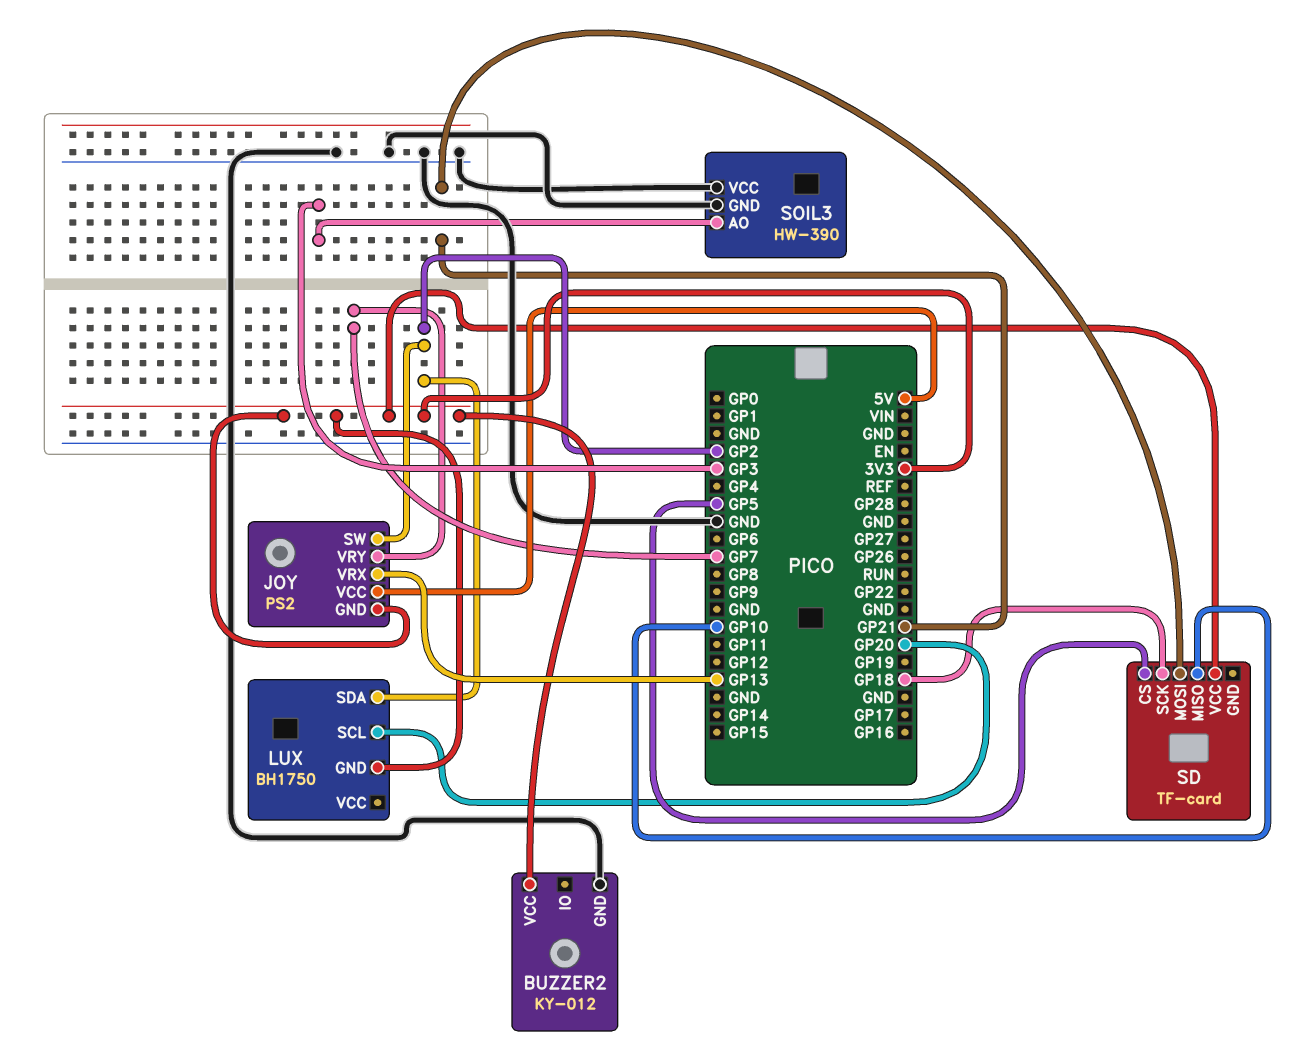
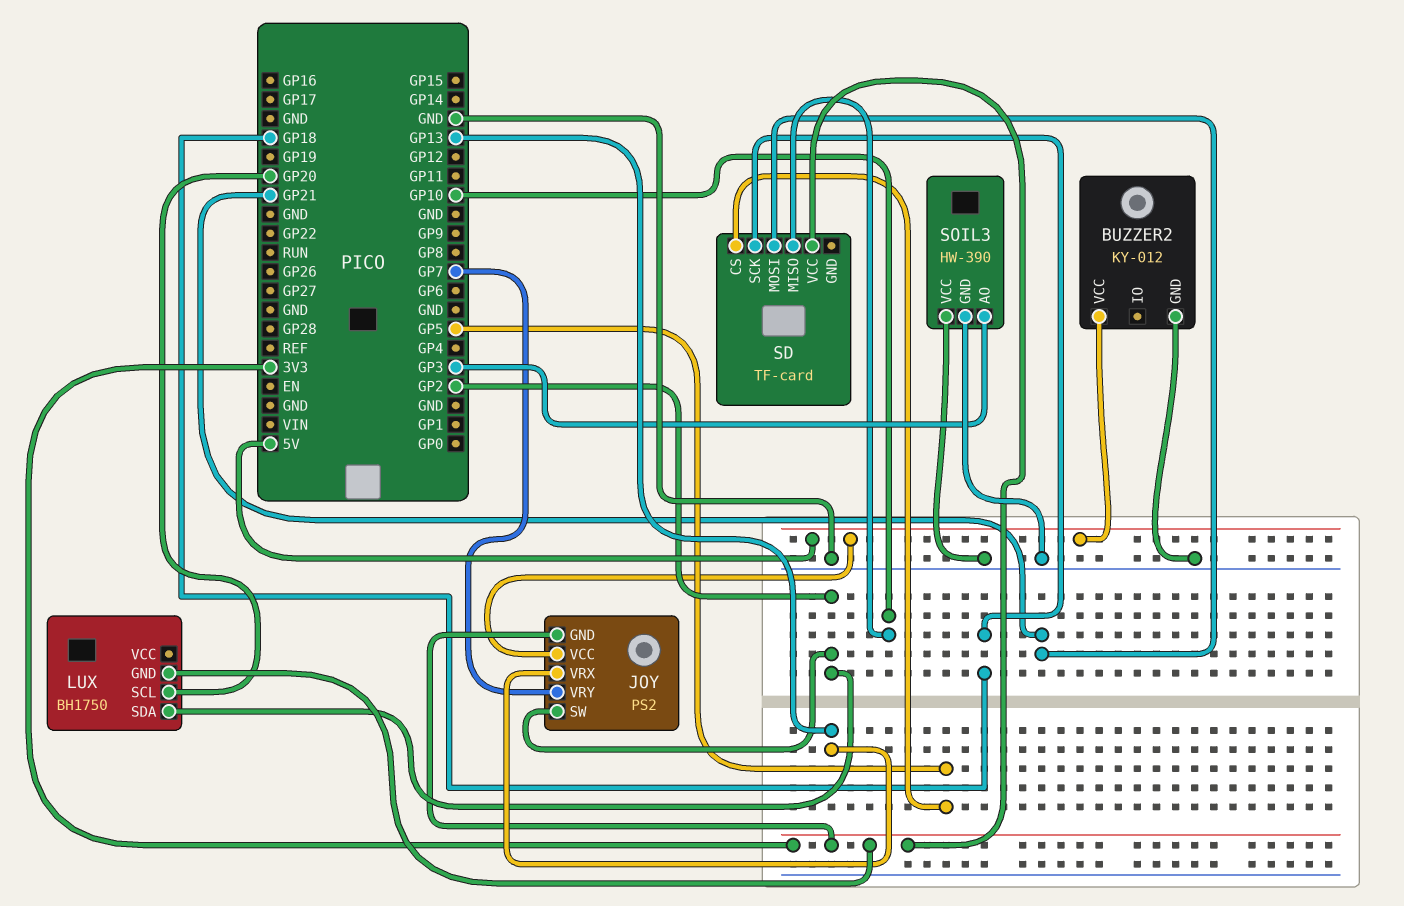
BUZZER2 pin VCC: 3V3 -> 5V

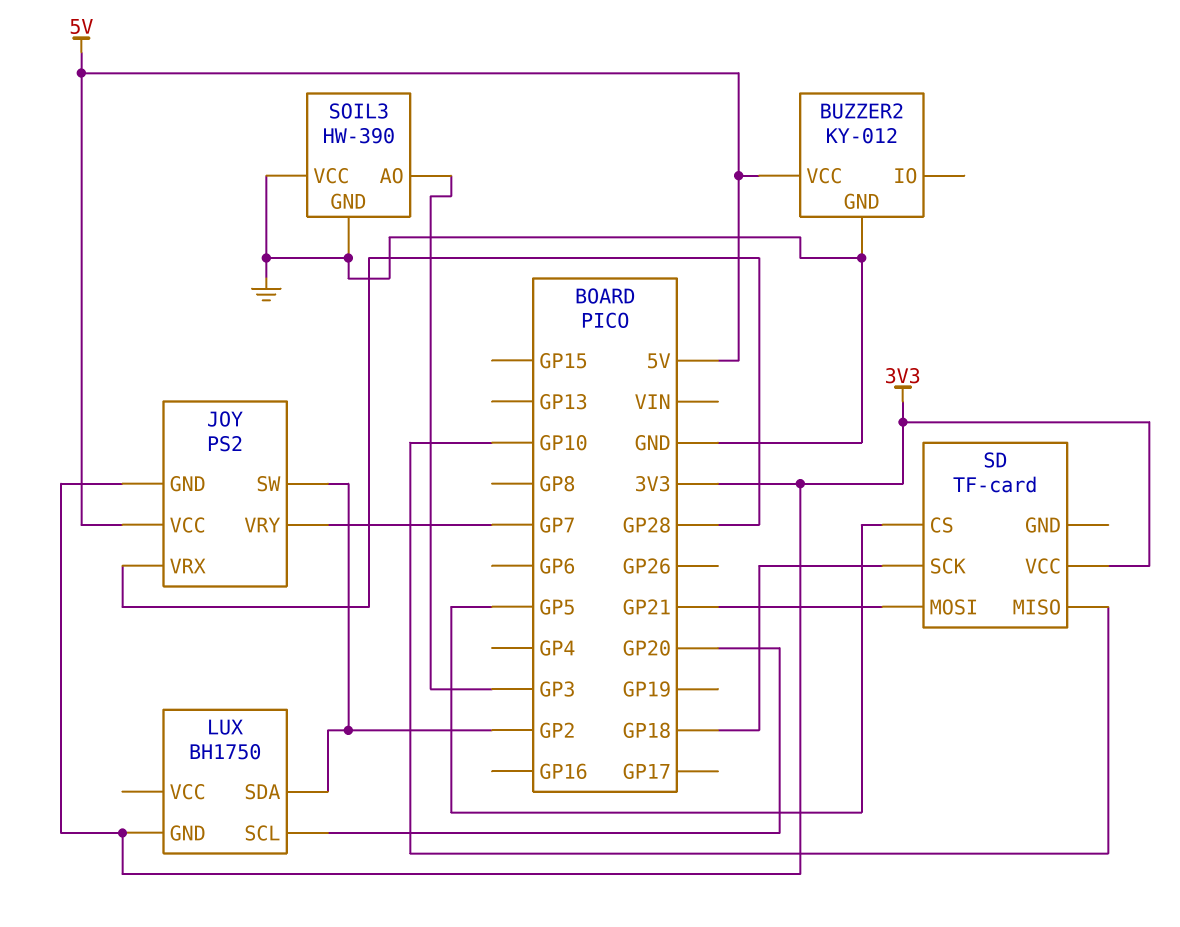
JOY pin VRX: GP13 -> GP28

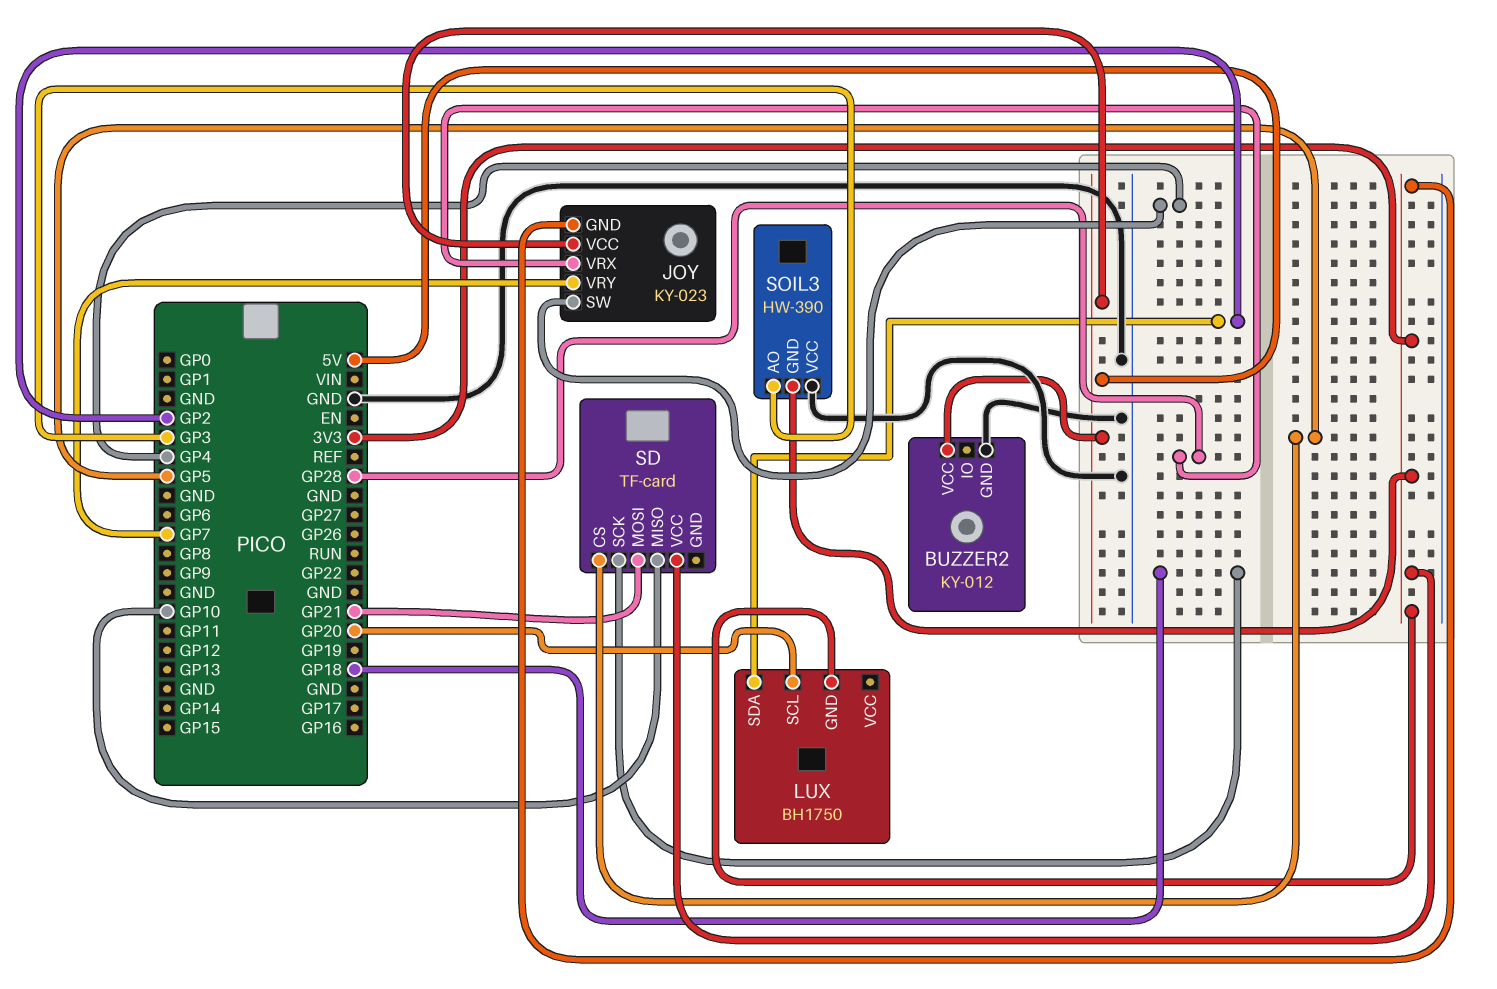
JOY: PS2 -> KY-023
JOY pin SW: GP2 -> GP4
SOIL3 pin GND: GND -> 3V3

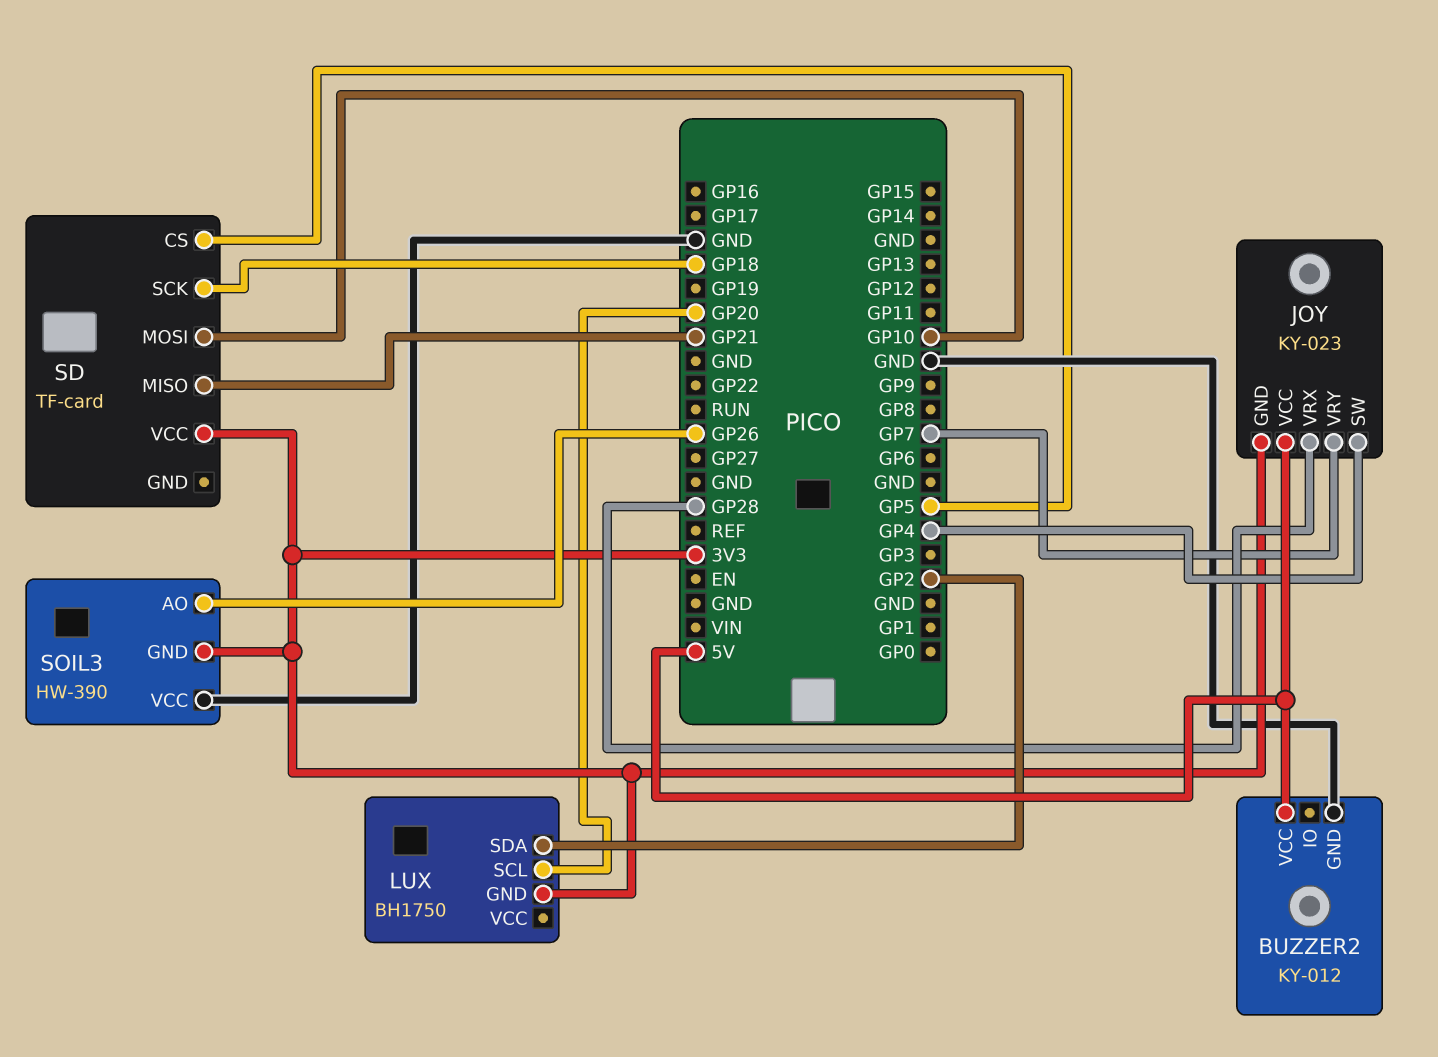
SD pin MISO: GP10 -> GP21
SD pin MOSI: GP21 -> GP10
SOIL3 pin AO: GP3 -> GP26

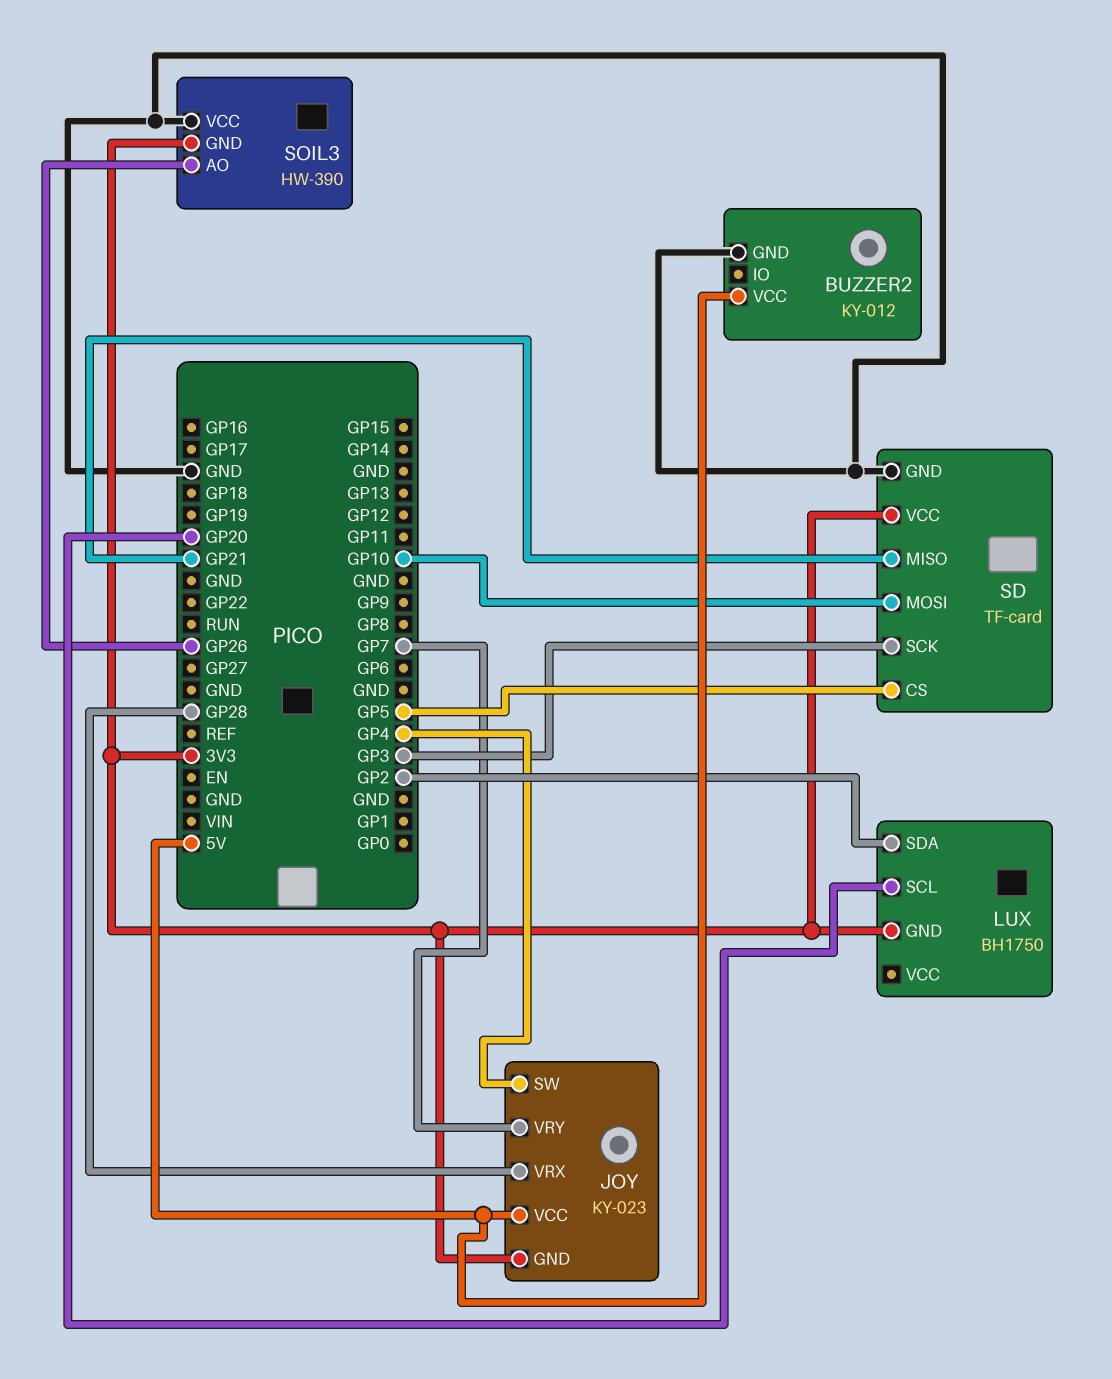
SD pin GND: none -> GND
SD pin SCK: GP18 -> GP3

